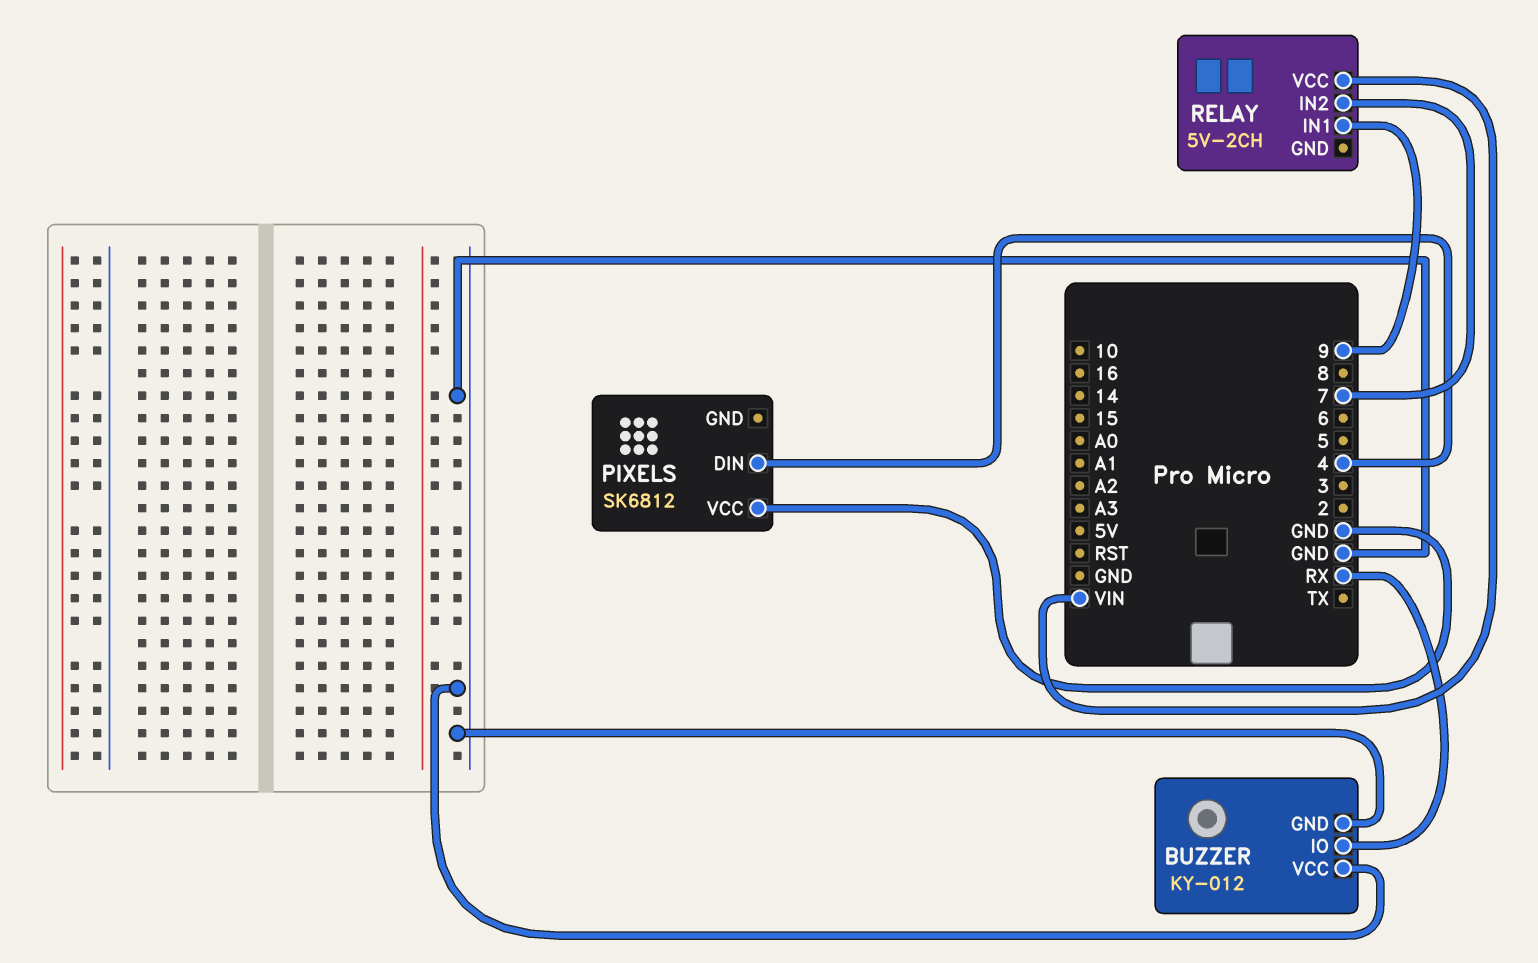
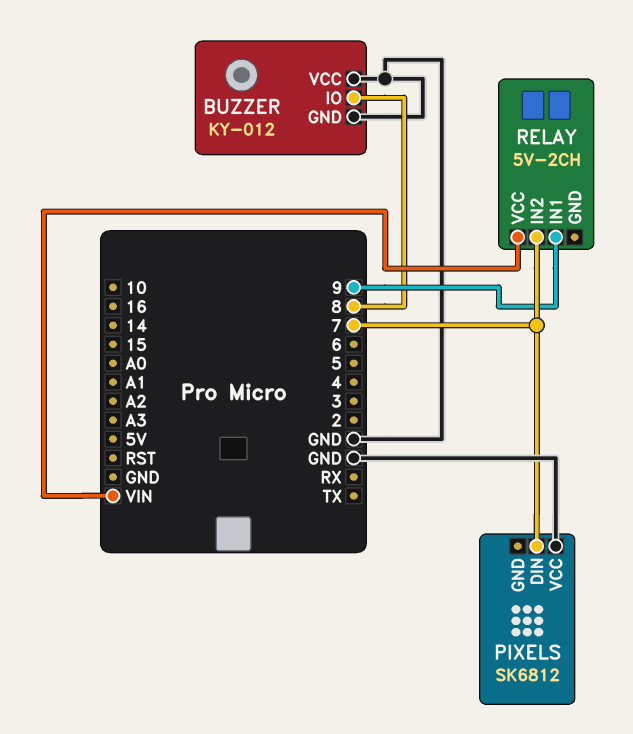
BUZZER pin IO: RX -> 8
PIXELS pin DIN: 4 -> 7

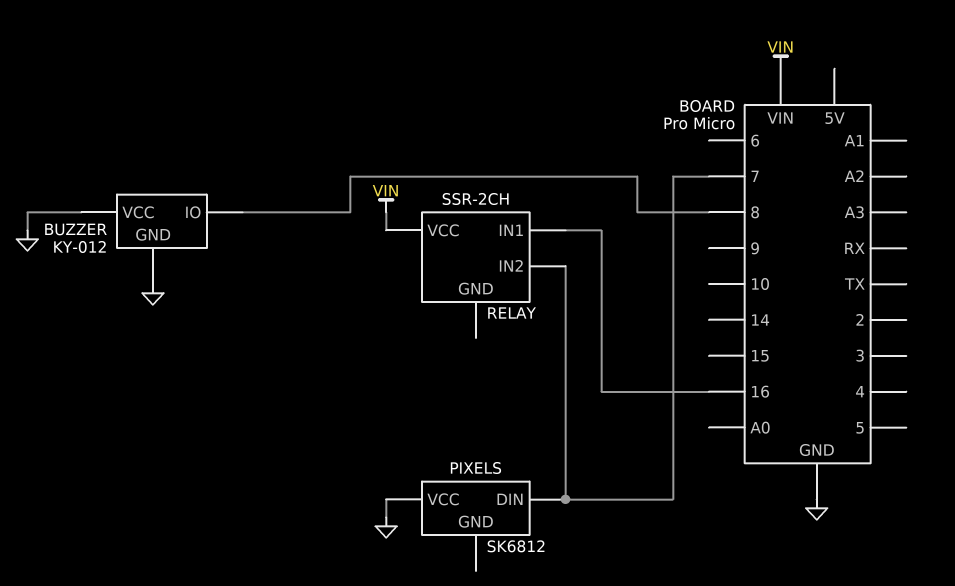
RELAY: 5V-2CH -> SSR-2CH
RELAY pin IN1: 9 -> 16

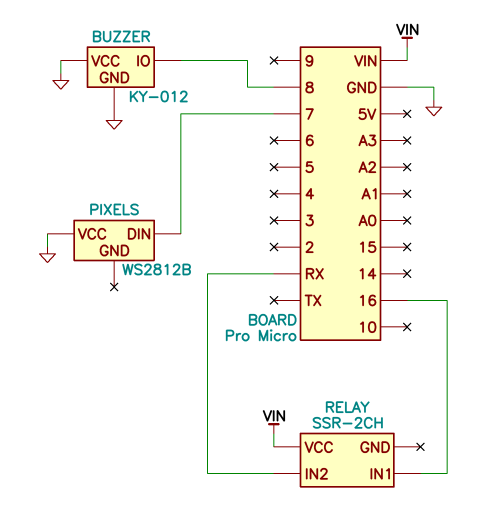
PIXELS: SK6812 -> WS2812B
RELAY pin IN2: 7 -> RX

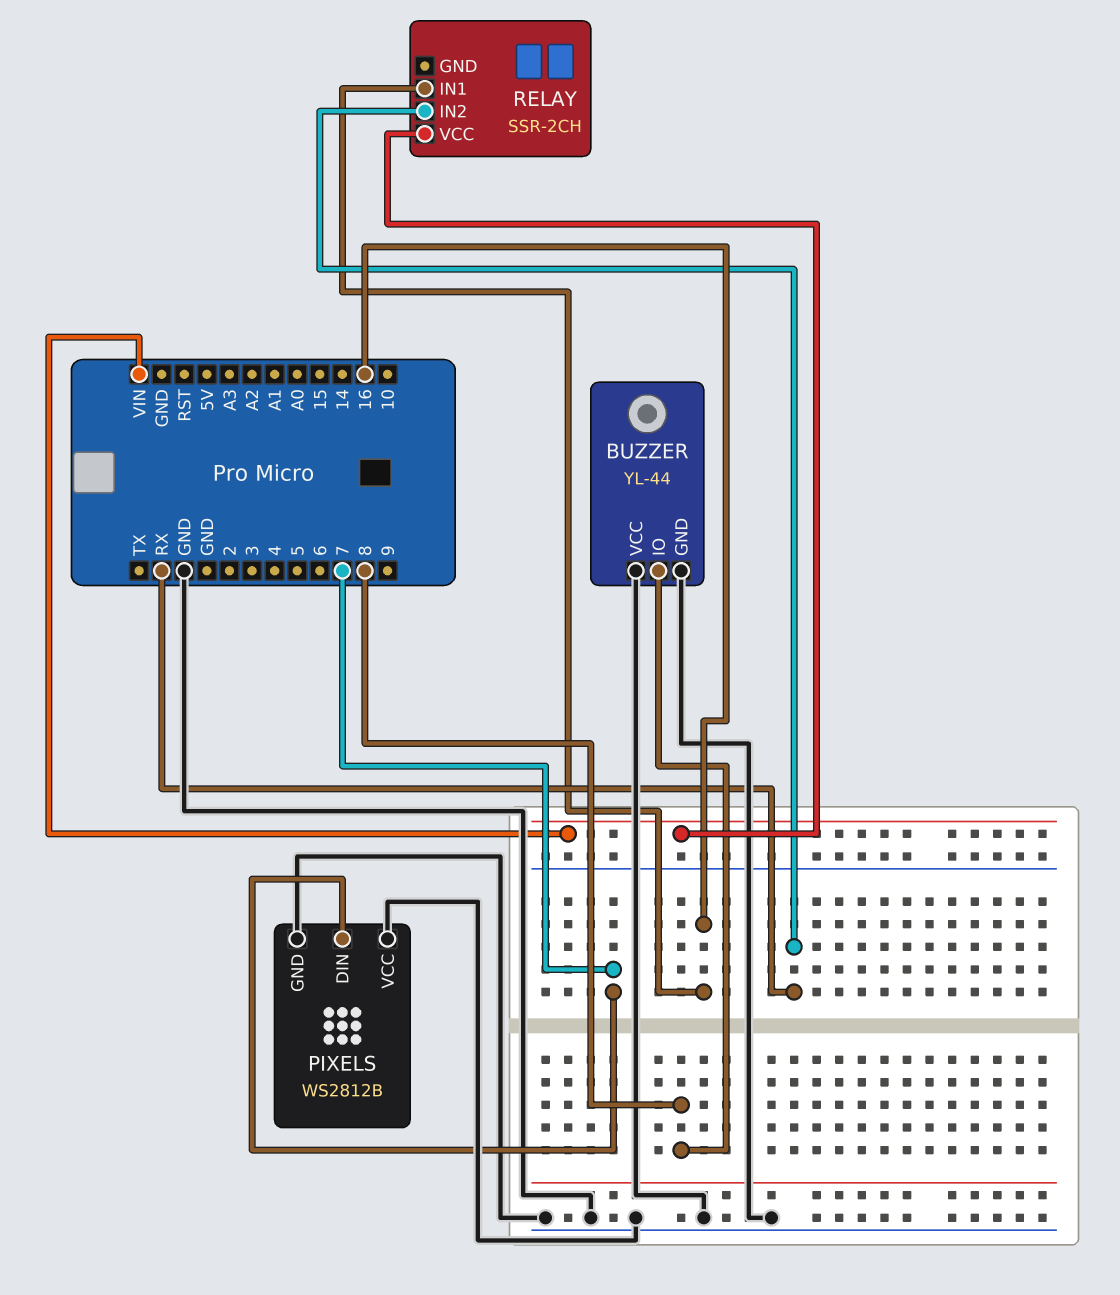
BUZZER: KY-012 -> YL-44
PIXELS pin GND: none -> GND

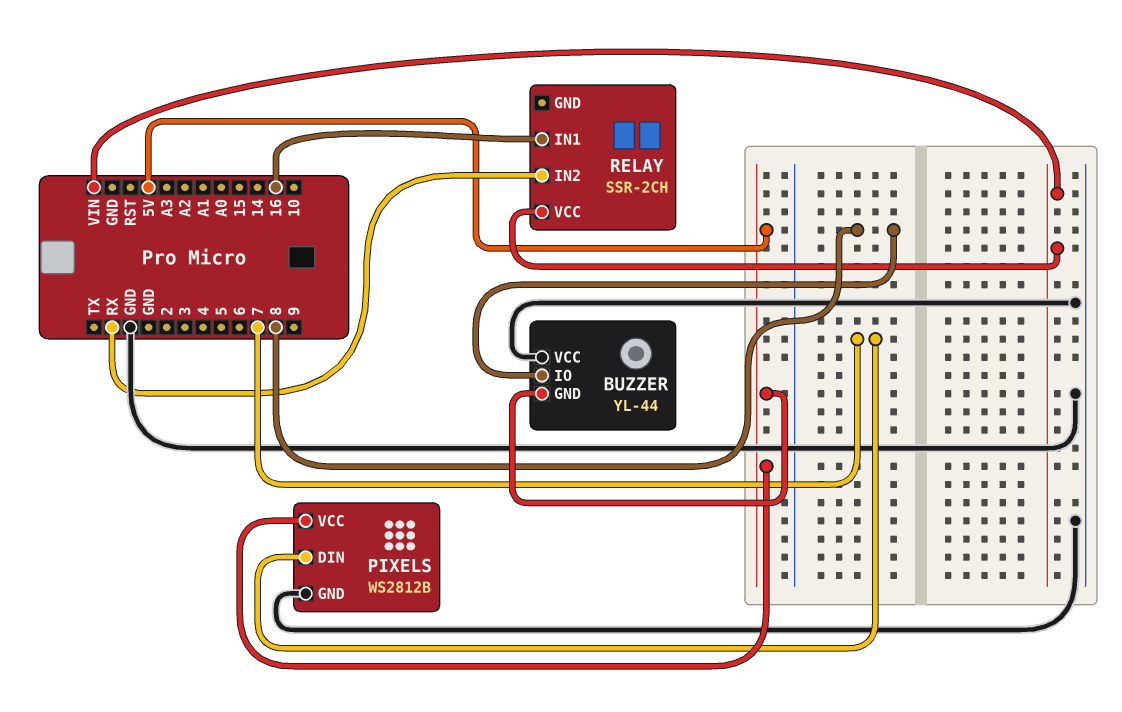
BUZZER pin GND: GND -> 5V
PIXELS pin VCC: GND -> 5V

